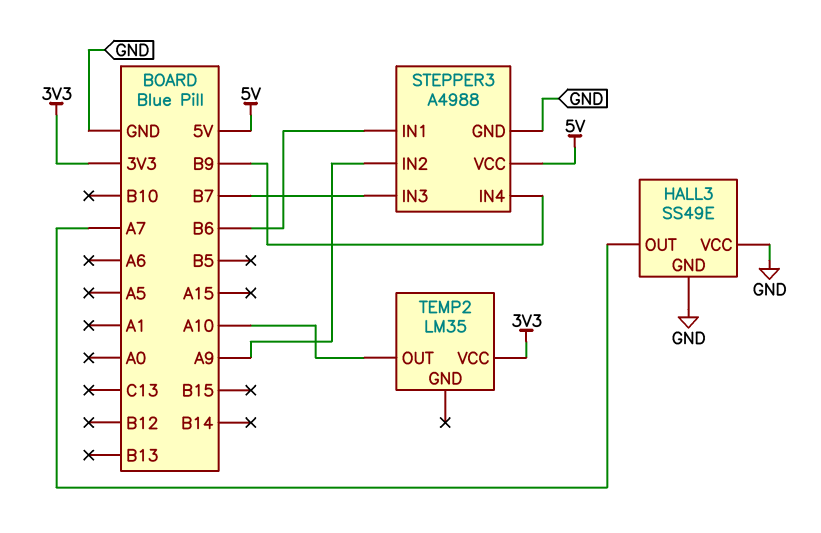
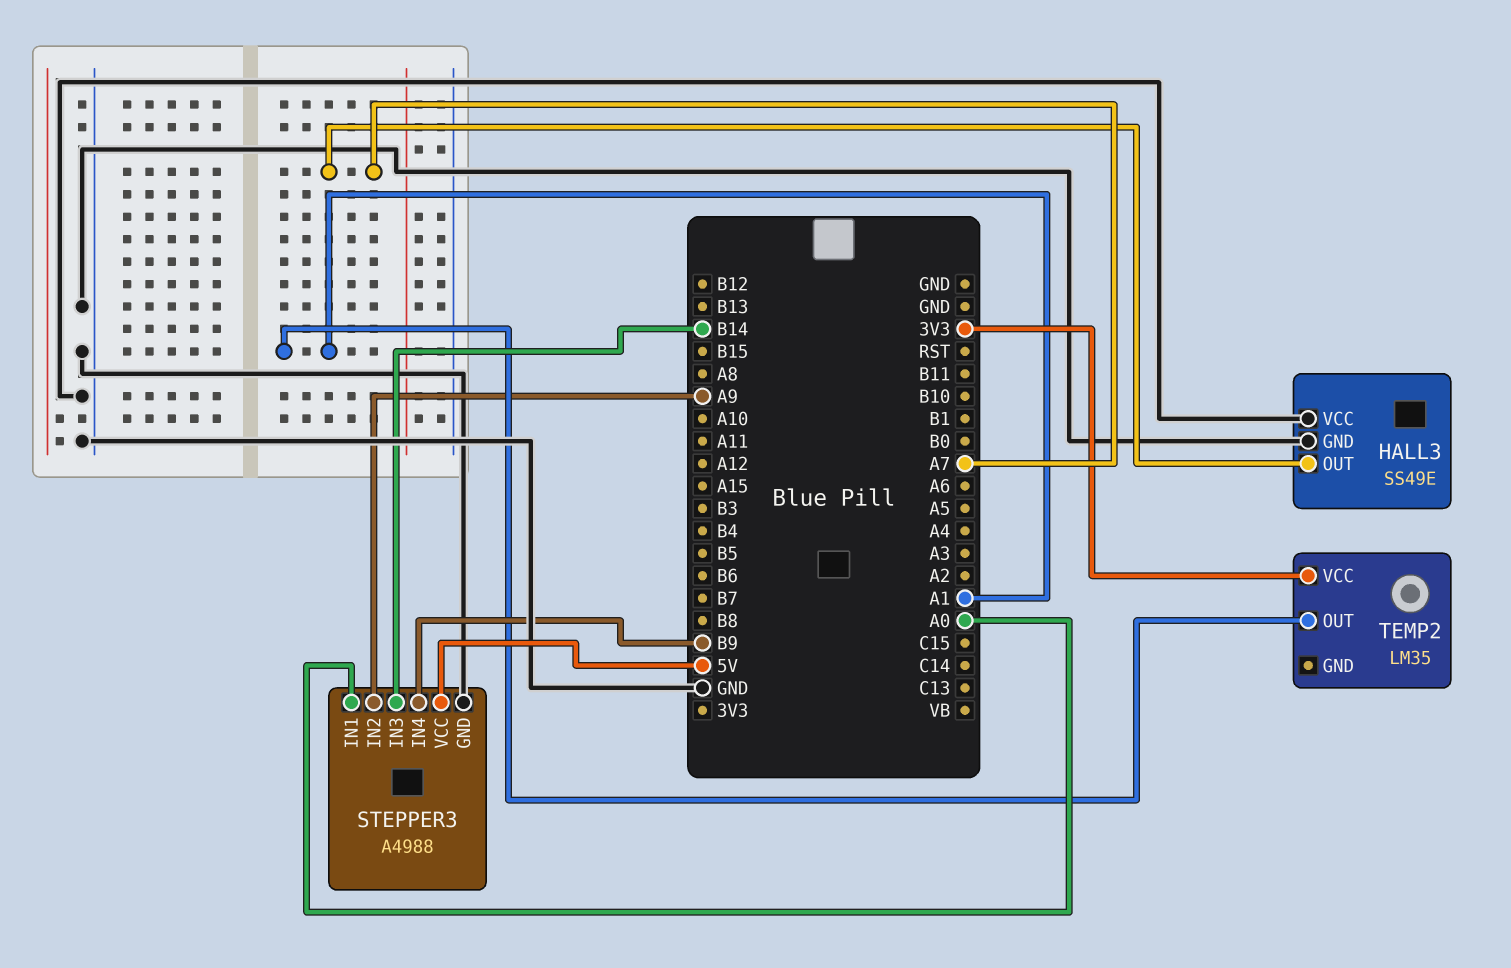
STEPPER3 pin IN1: B6 -> A0
STEPPER3 pin IN3: B7 -> B14
TEMP2 pin OUT: A10 -> A1

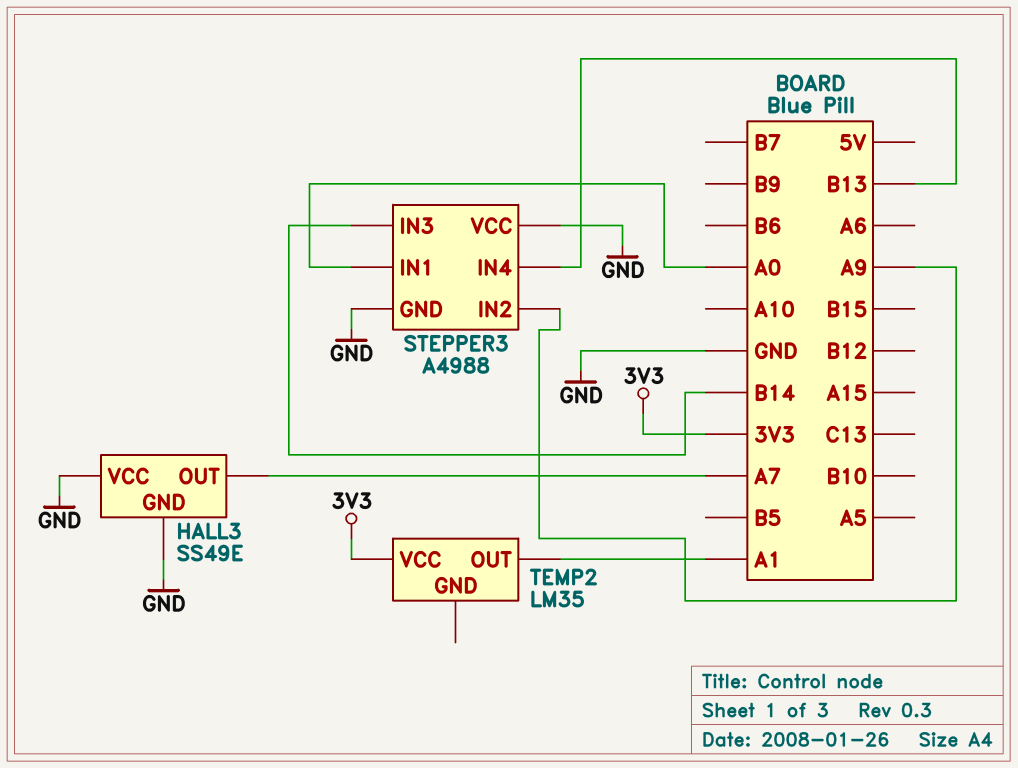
STEPPER3 pin IN4: B9 -> B13
STEPPER3 pin VCC: 5V -> GND

